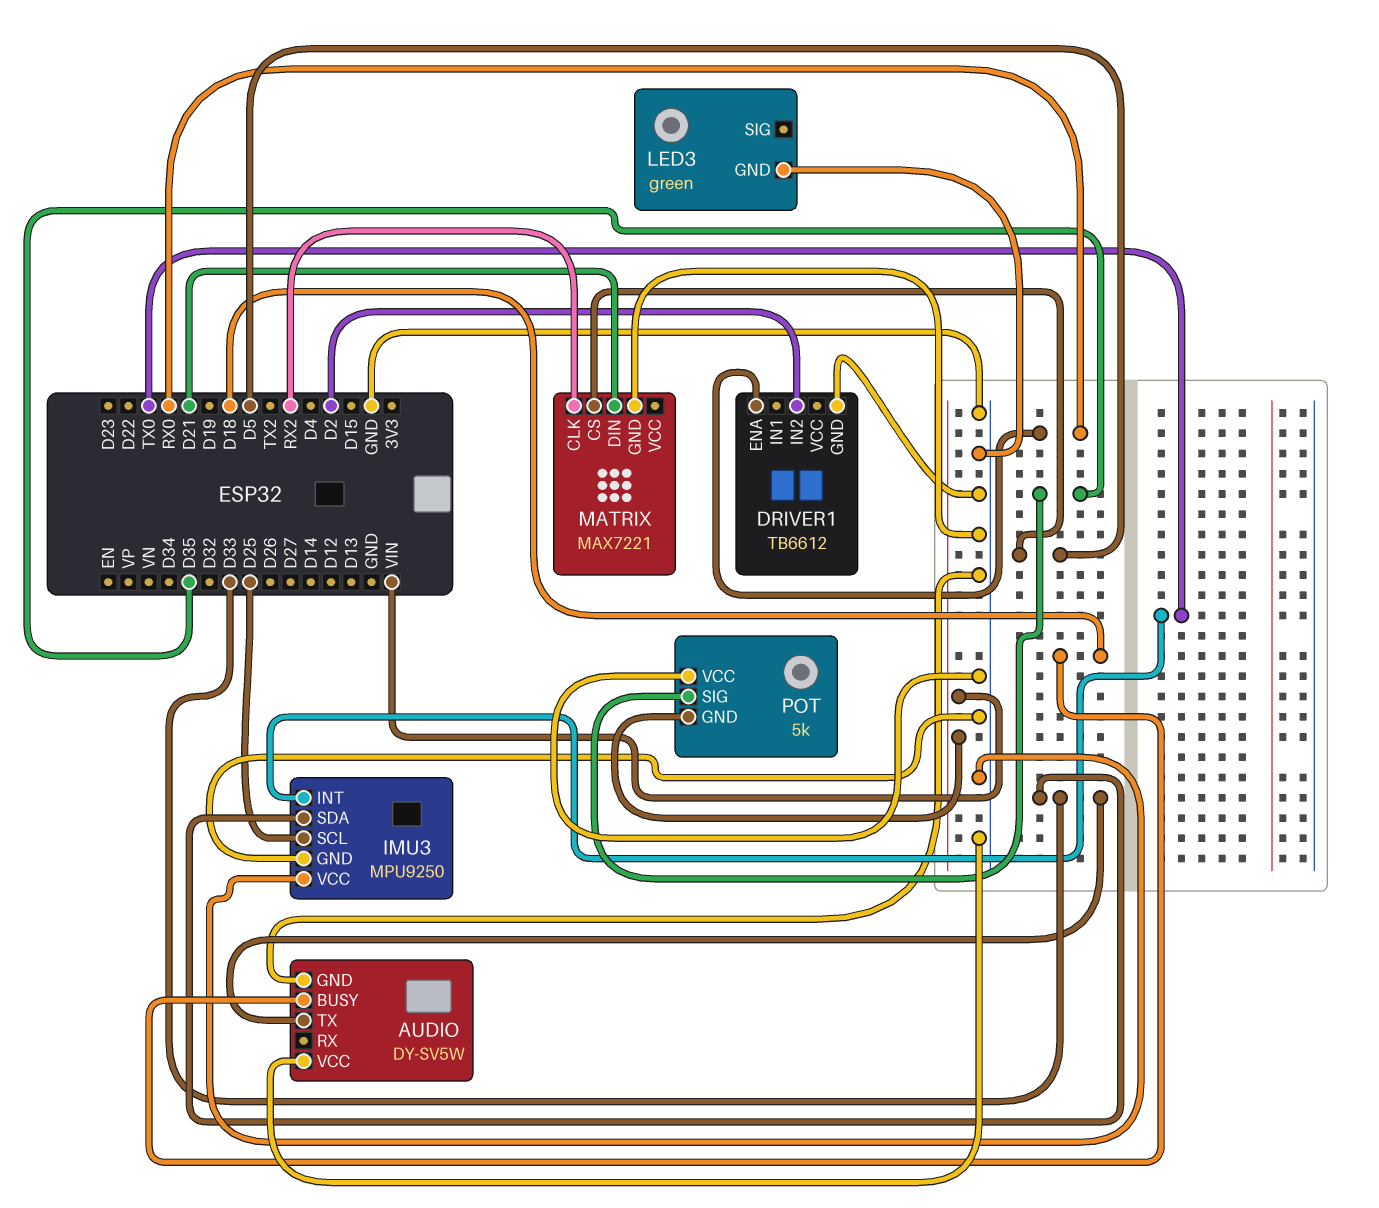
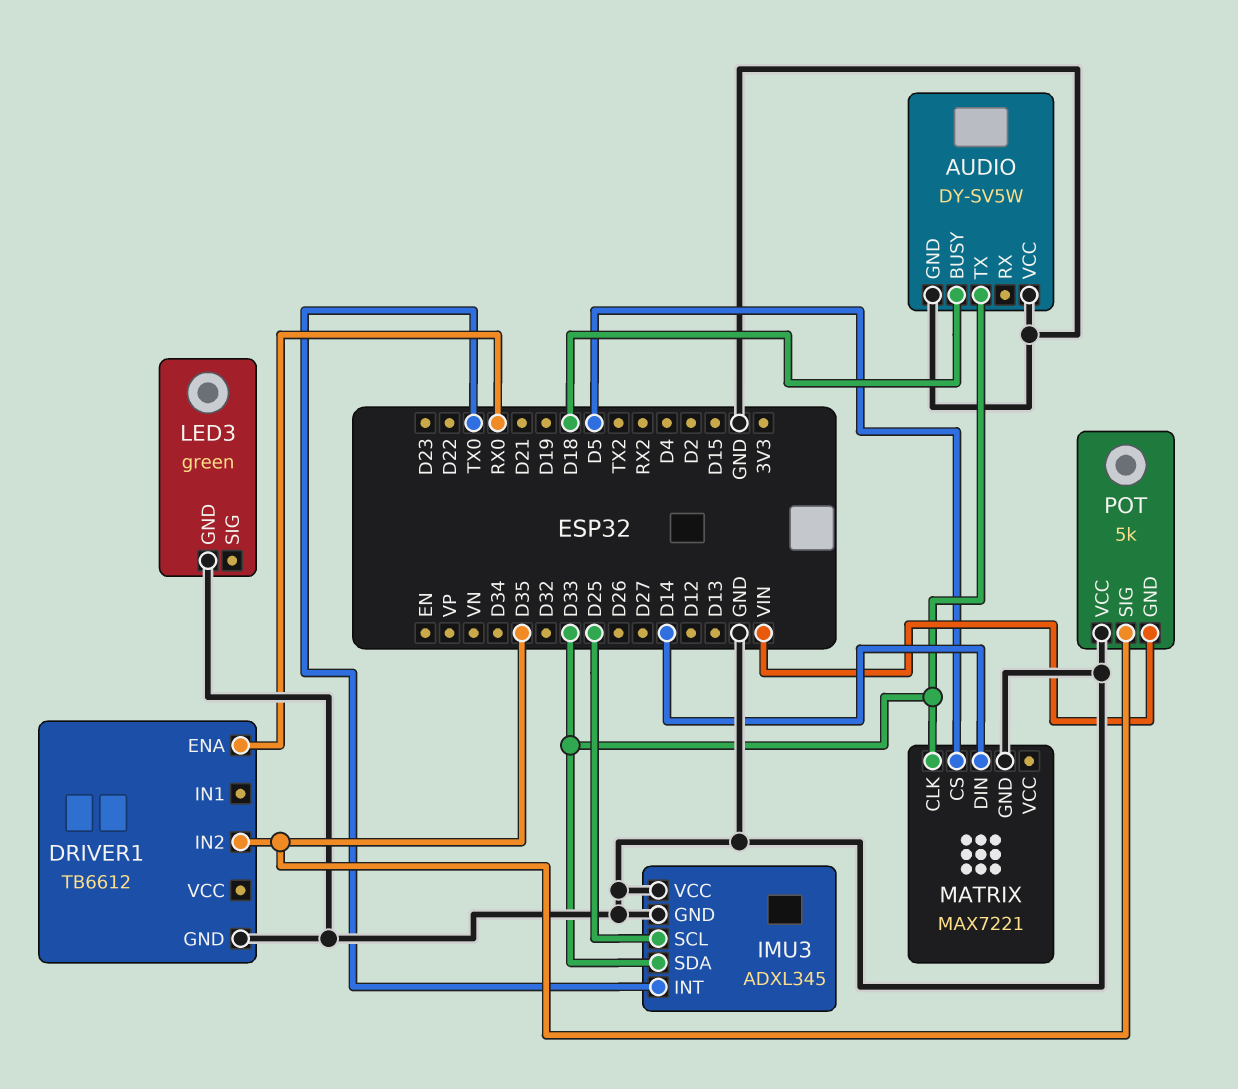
DRIVER1 pin IN2: D2 -> D35
IMU3: MPU9250 -> ADXL345
MATRIX pin CLK: RX2 -> D33
MATRIX pin DIN: D21 -> D14

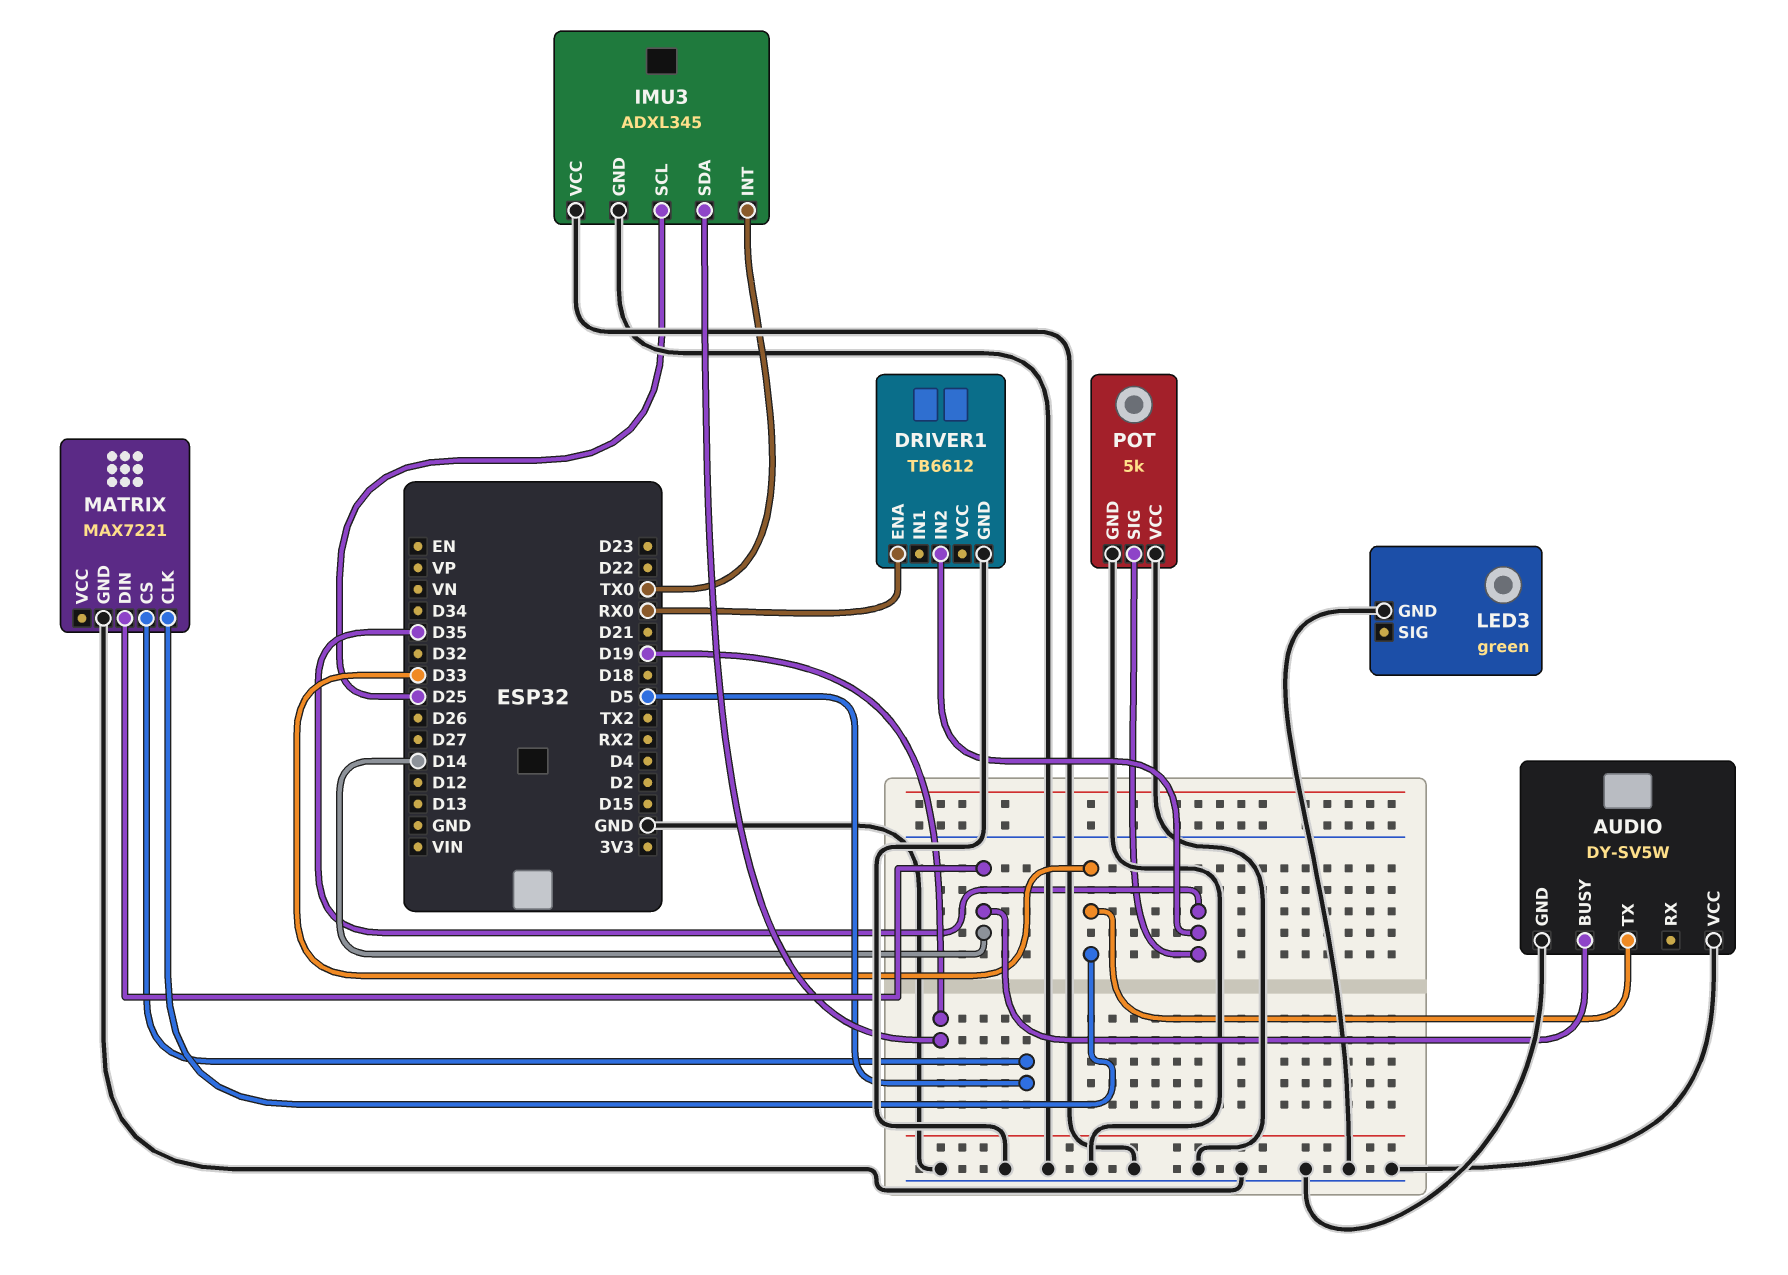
AUDIO pin BUSY: D18 -> D14
IMU3 pin SDA: D33 -> D19
POT pin GND: VIN -> GND

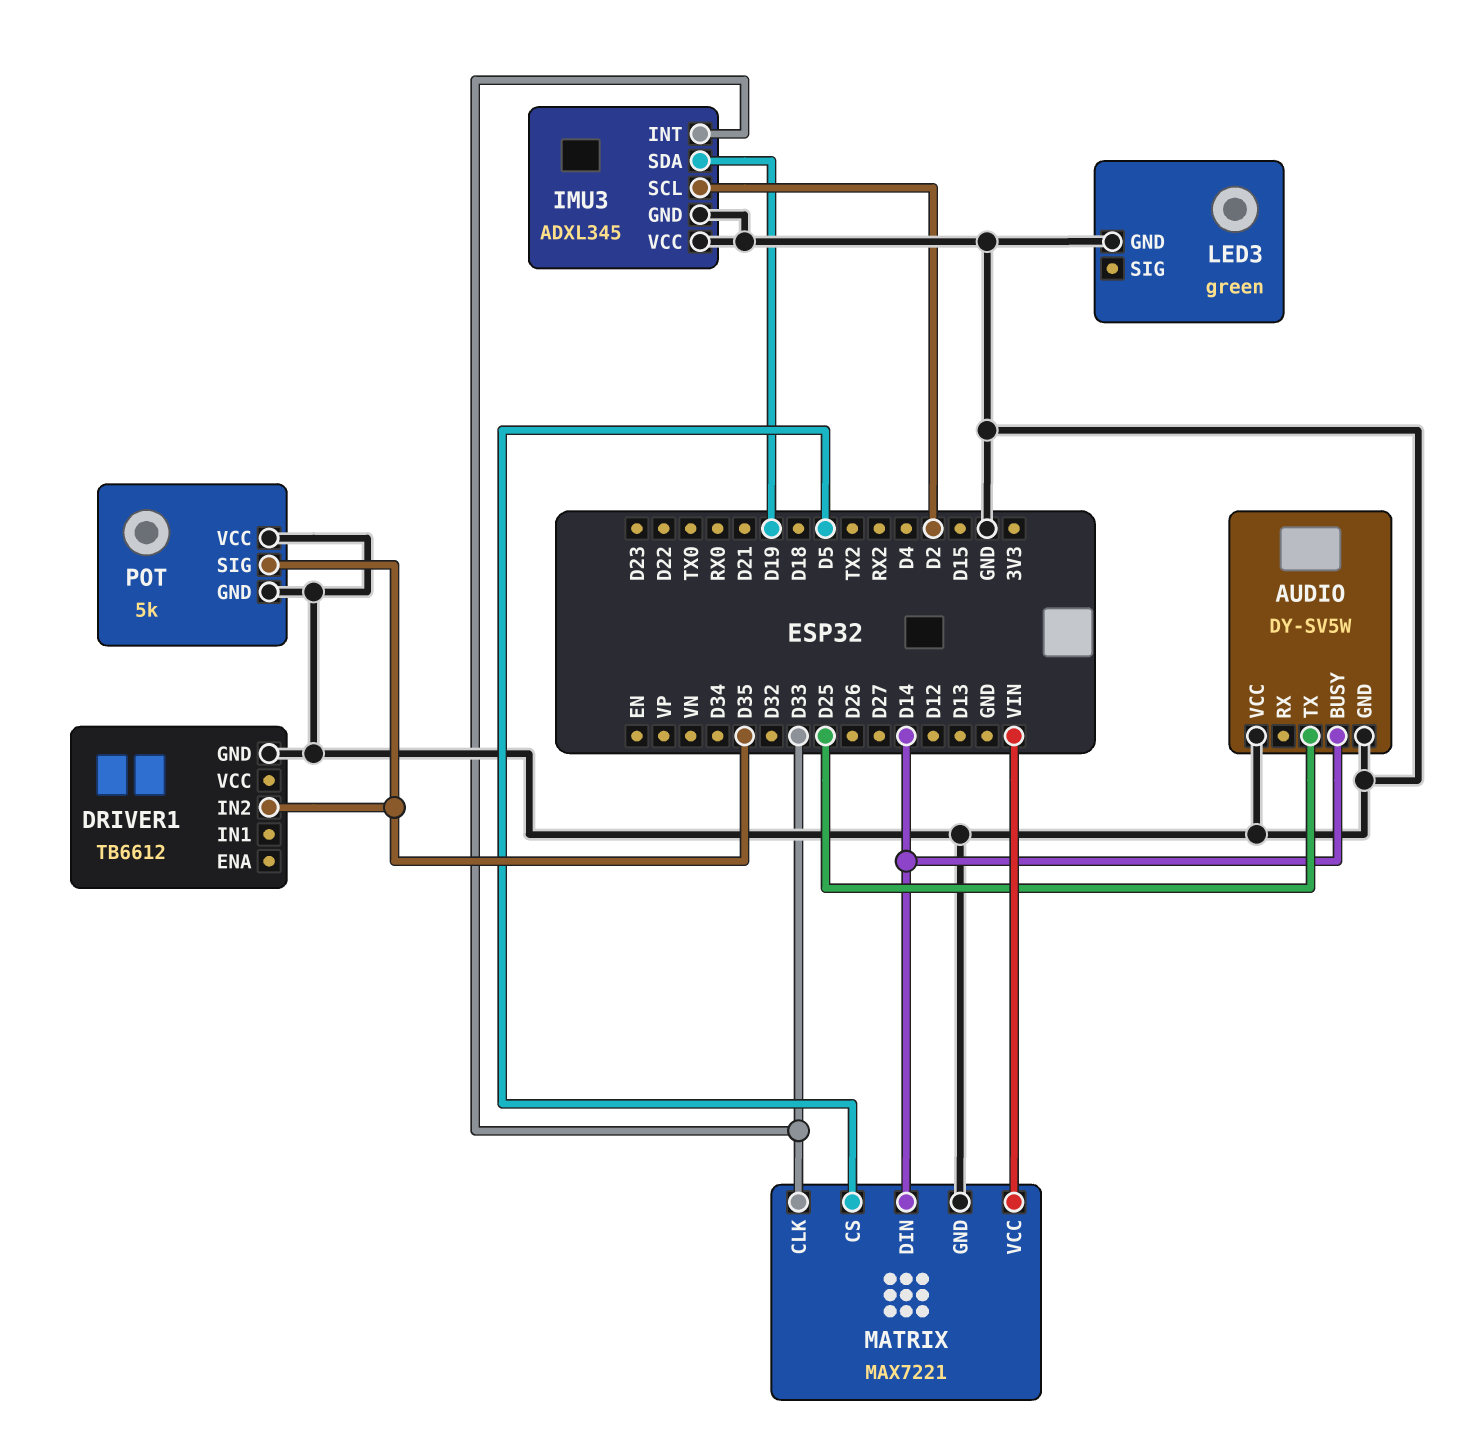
AUDIO pin TX: D33 -> D25
DRIVER1 pin ENA: RX0 -> none
IMU3 pin INT: TX0 -> D33
IMU3 pin SCL: D25 -> D2
MATRIX pin VCC: none -> VIN

